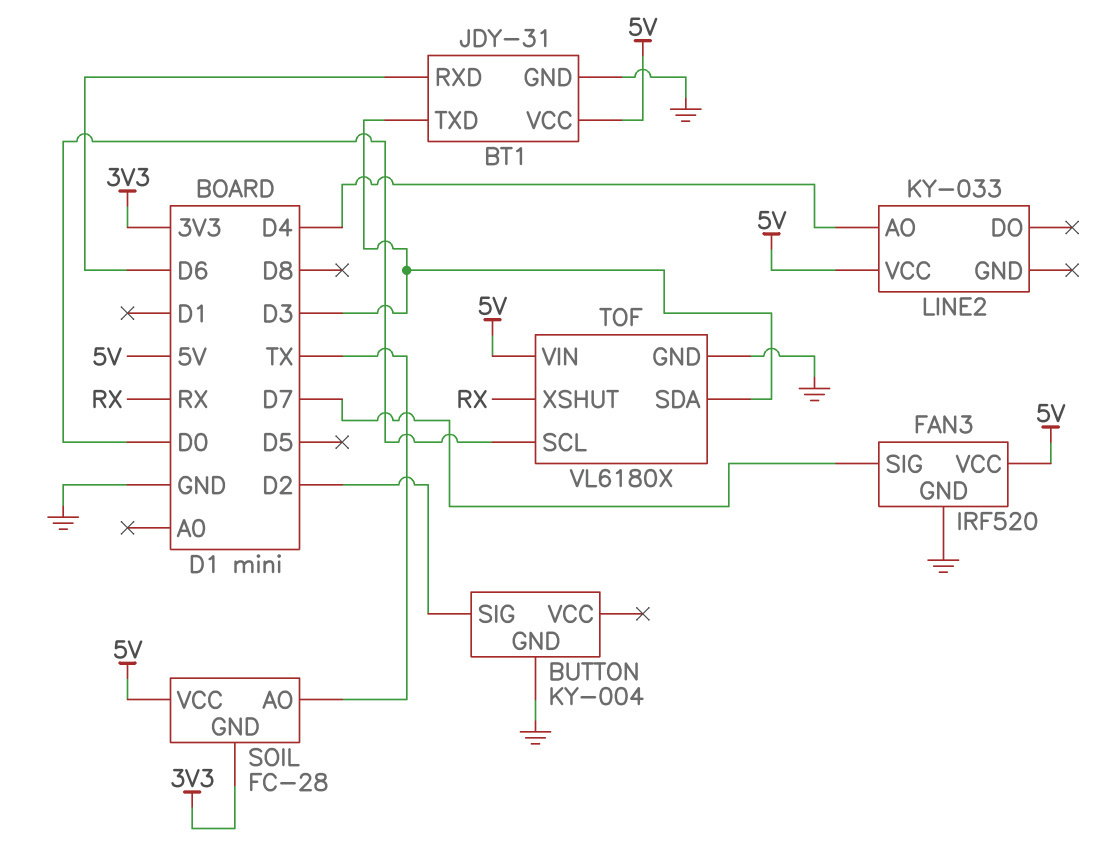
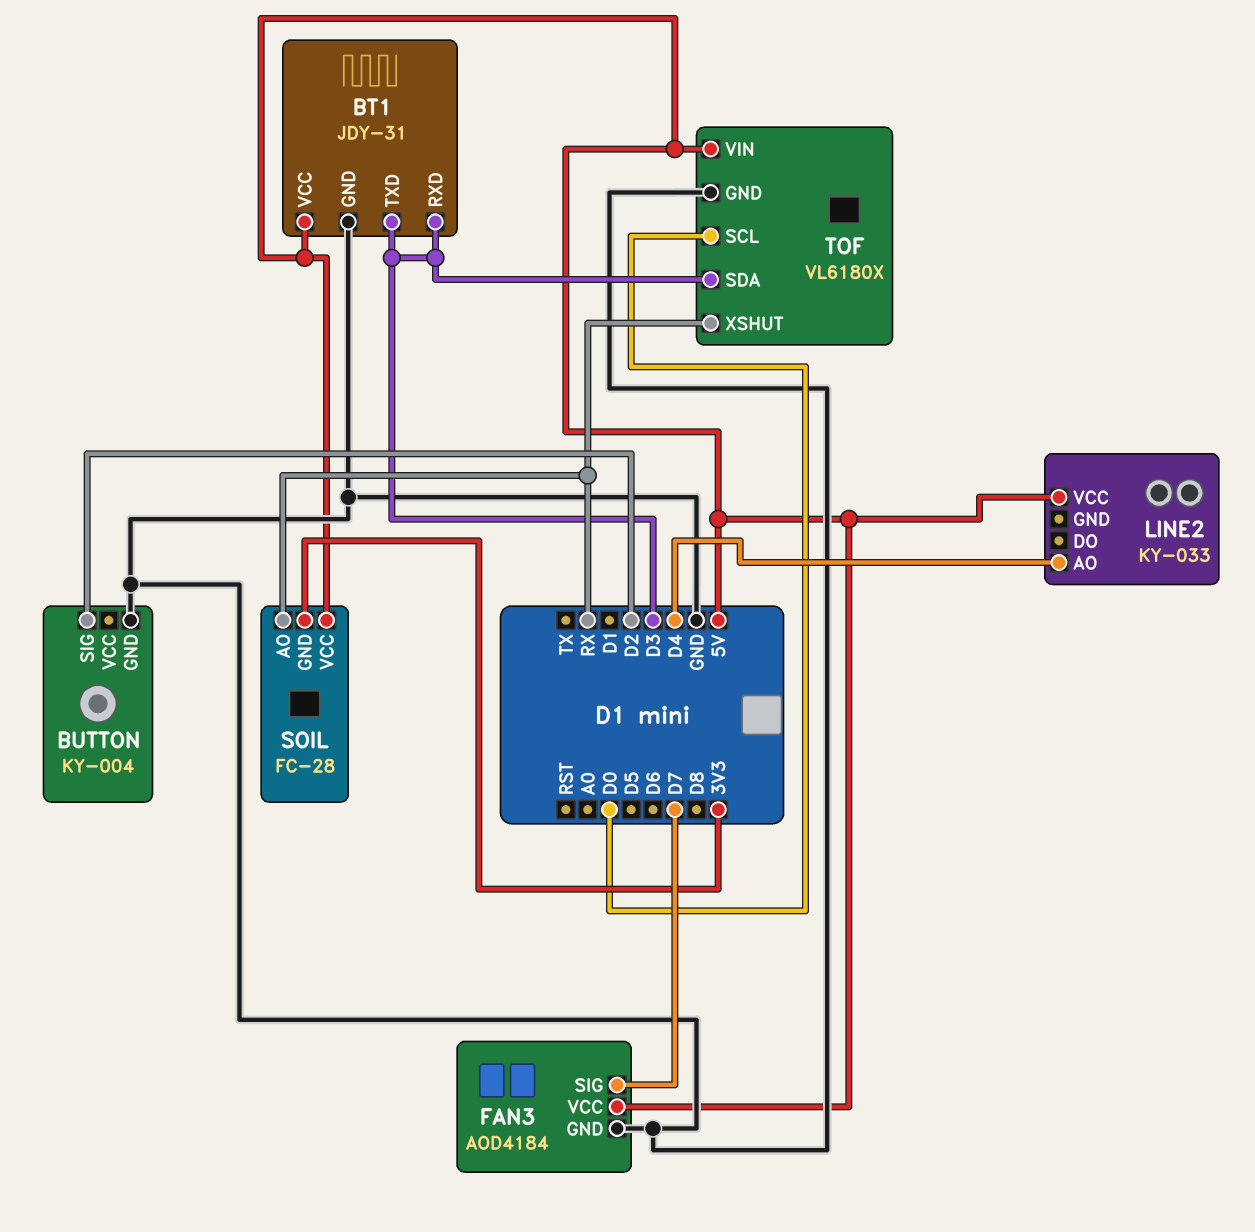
BT1 pin RXD: D6 -> D3
FAN3: IRF520 -> AOD4184
SOIL pin AO: TX -> RX

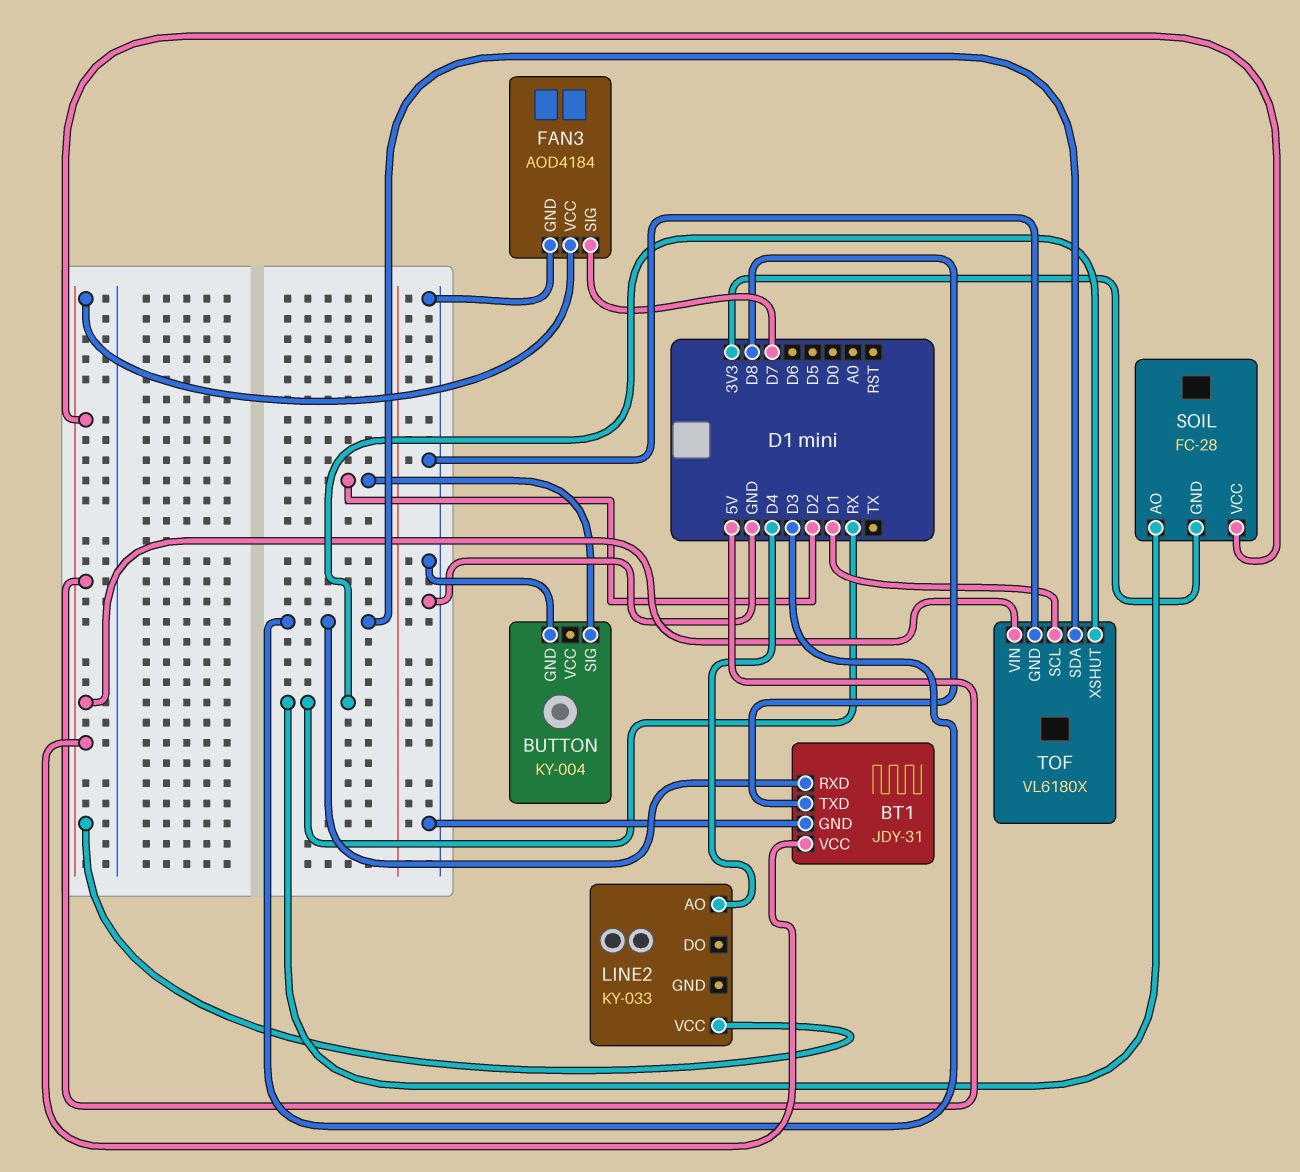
BT1 pin TXD: D3 -> D8
TOF pin SCL: D0 -> D1

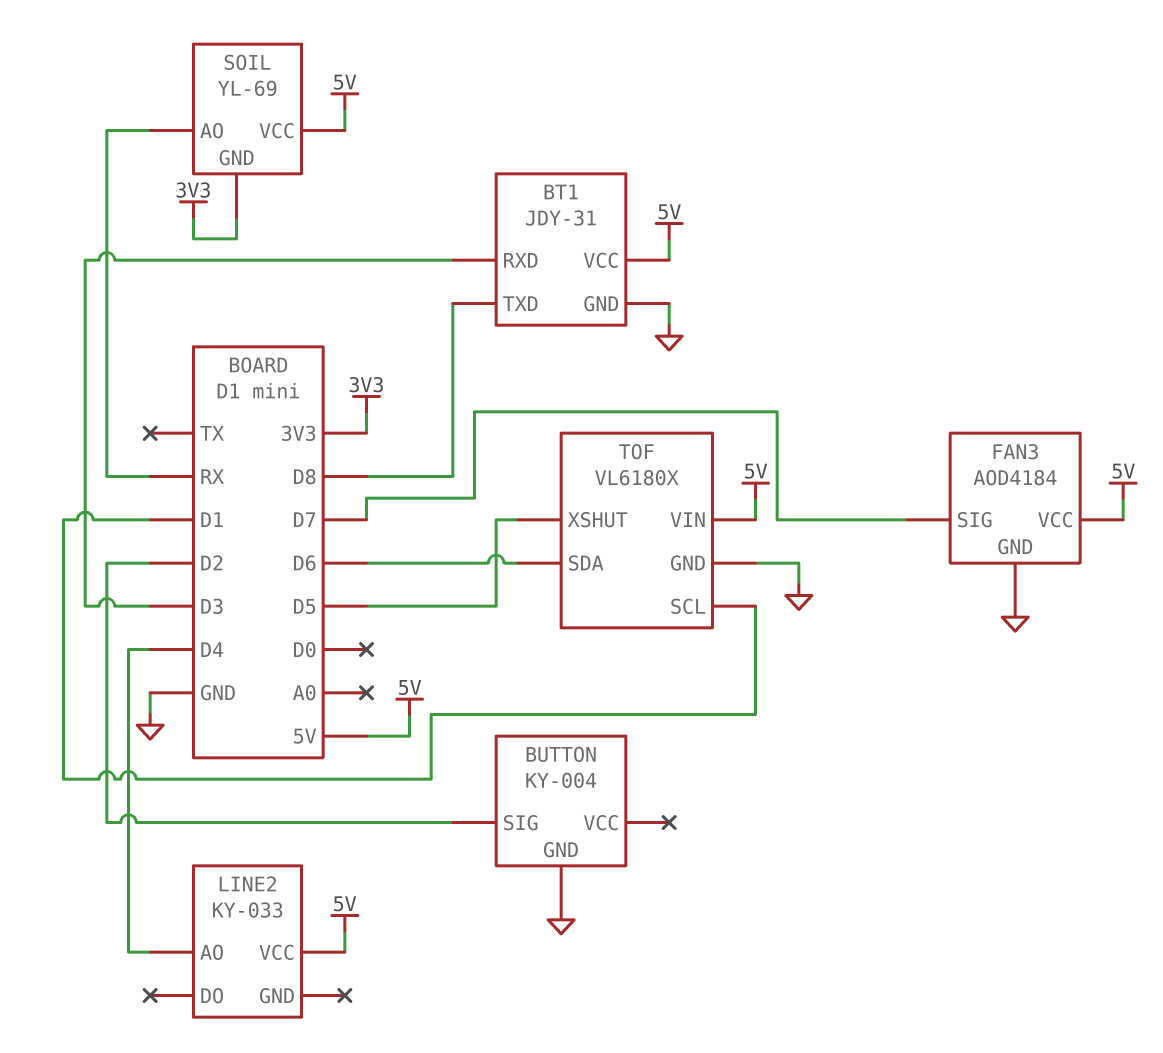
SOIL: FC-28 -> YL-69
TOF pin SDA: D3 -> D6
TOF pin XSHUT: RX -> D5

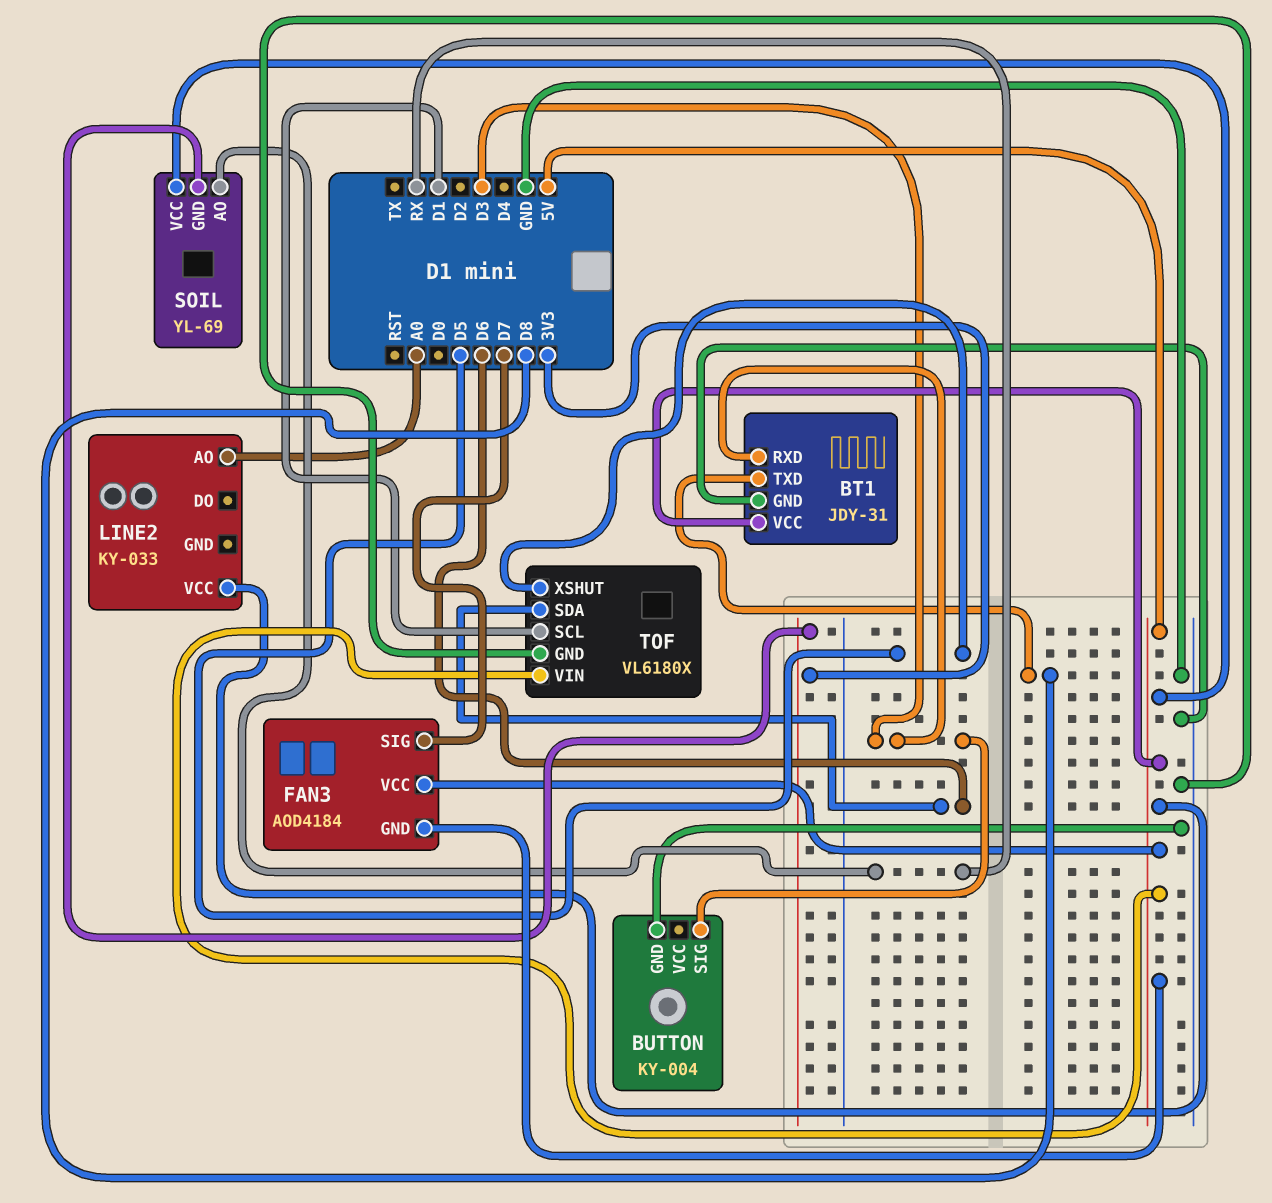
BUTTON pin SIG: D2 -> D3
FAN3 pin GND: GND -> 5V
LINE2 pin AO: D4 -> A0

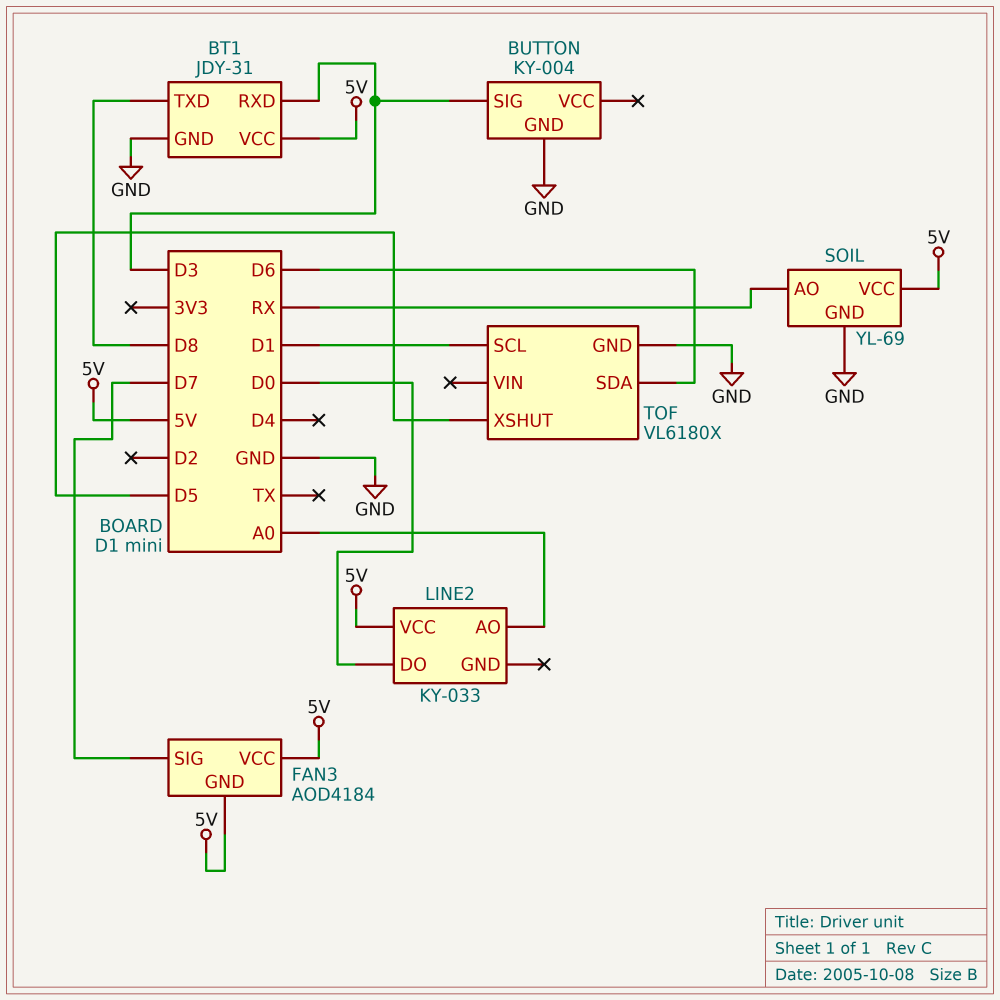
LINE2 pin DO: none -> D0
SOIL pin GND: 3V3 -> GND
TOF pin VIN: 5V -> none

